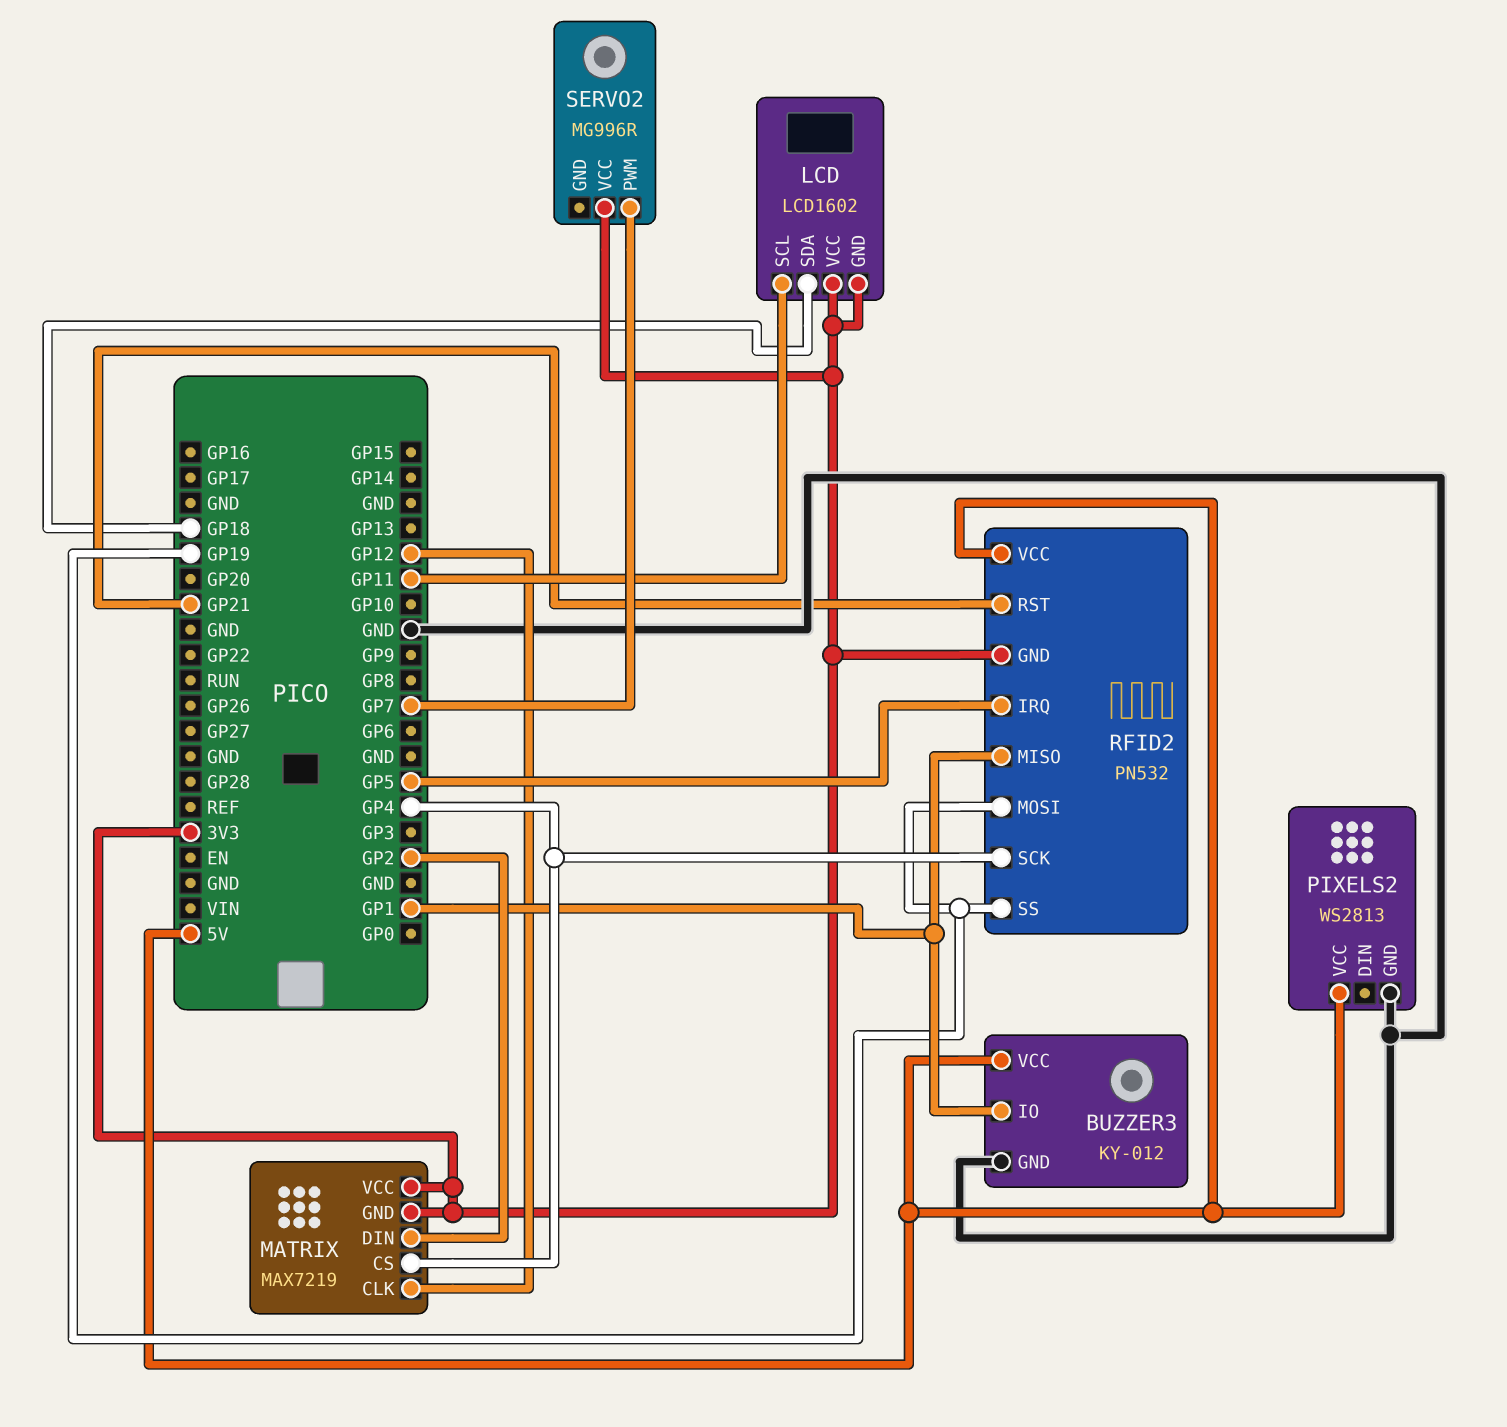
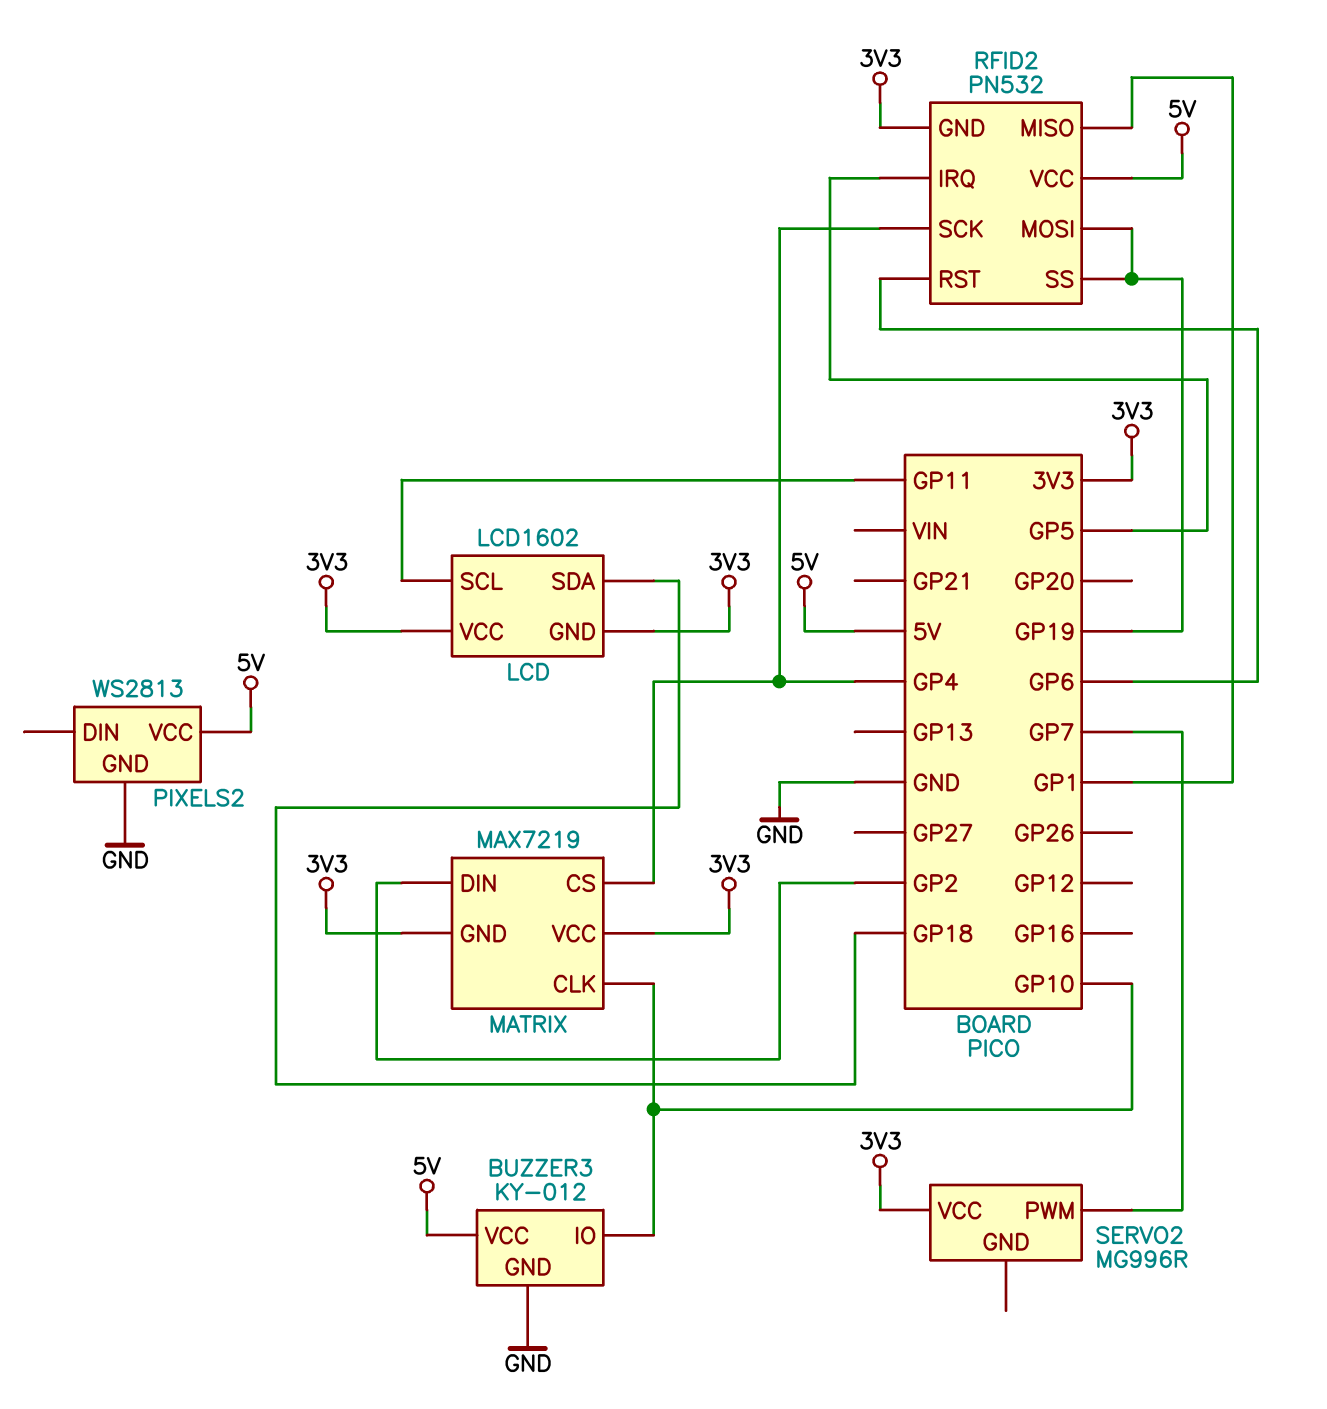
BUZZER3 pin IO: GP1 -> GP10
MATRIX pin CLK: GP12 -> GP10
RFID2 pin RST: GP21 -> GP6

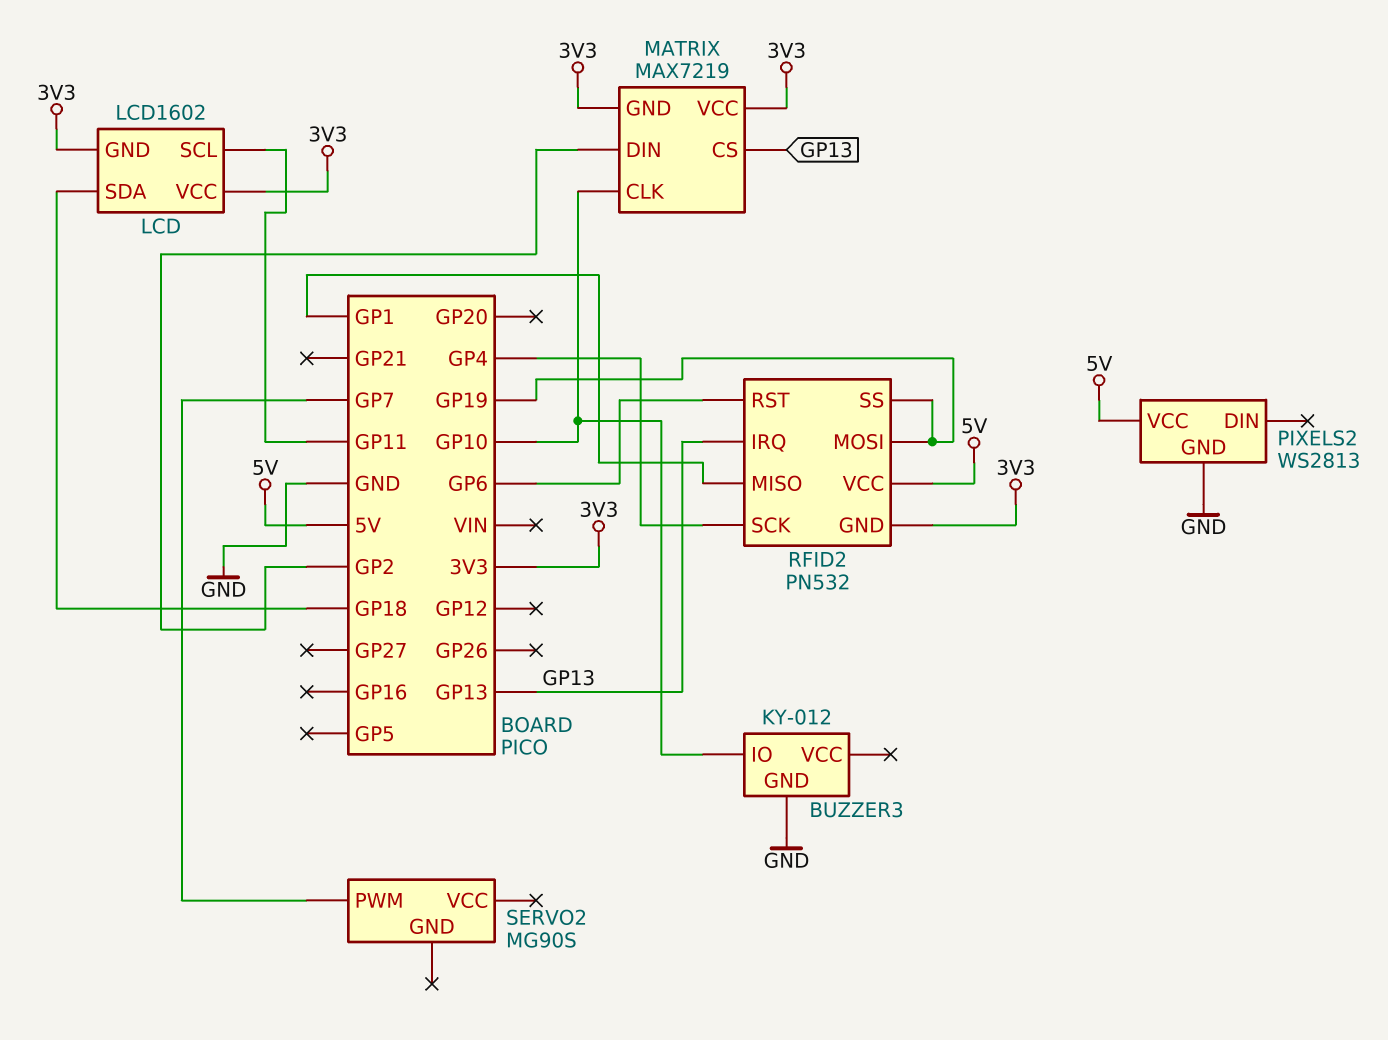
BUZZER3 pin VCC: 5V -> none
MATRIX pin CS: GP4 -> GP13
RFID2 pin IRQ: GP5 -> GP13
SERVO2: MG996R -> MG90S
SERVO2 pin VCC: 3V3 -> none

